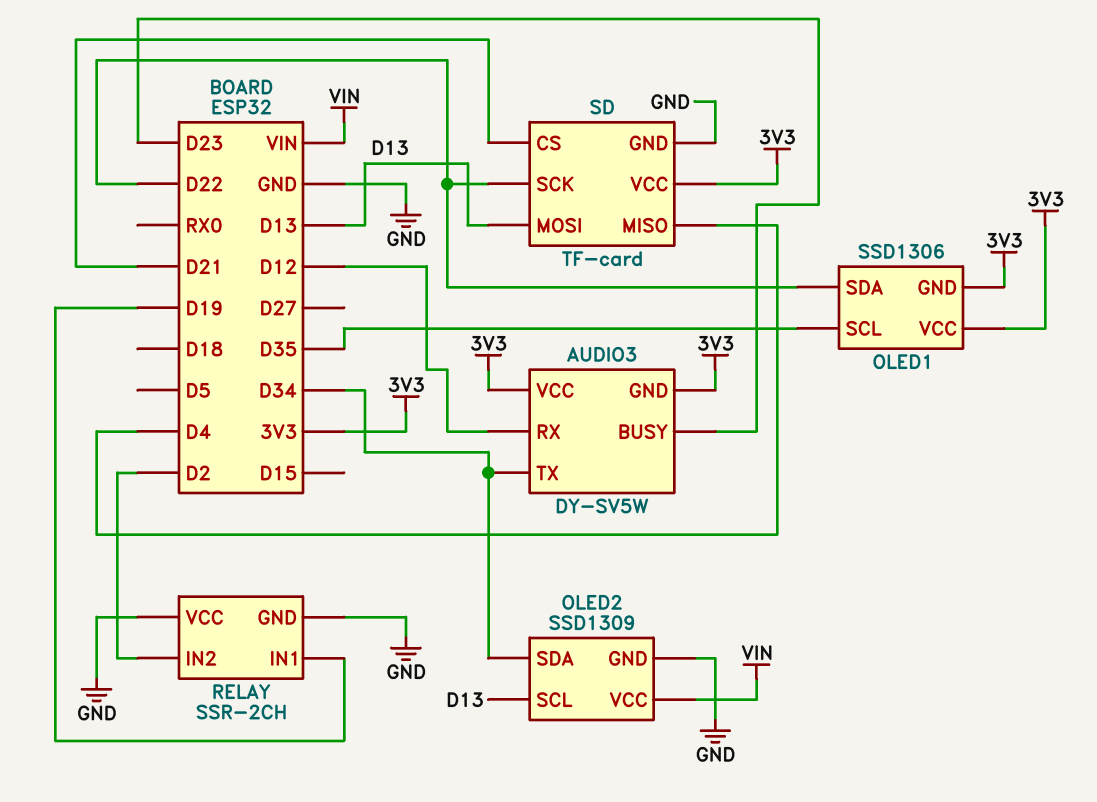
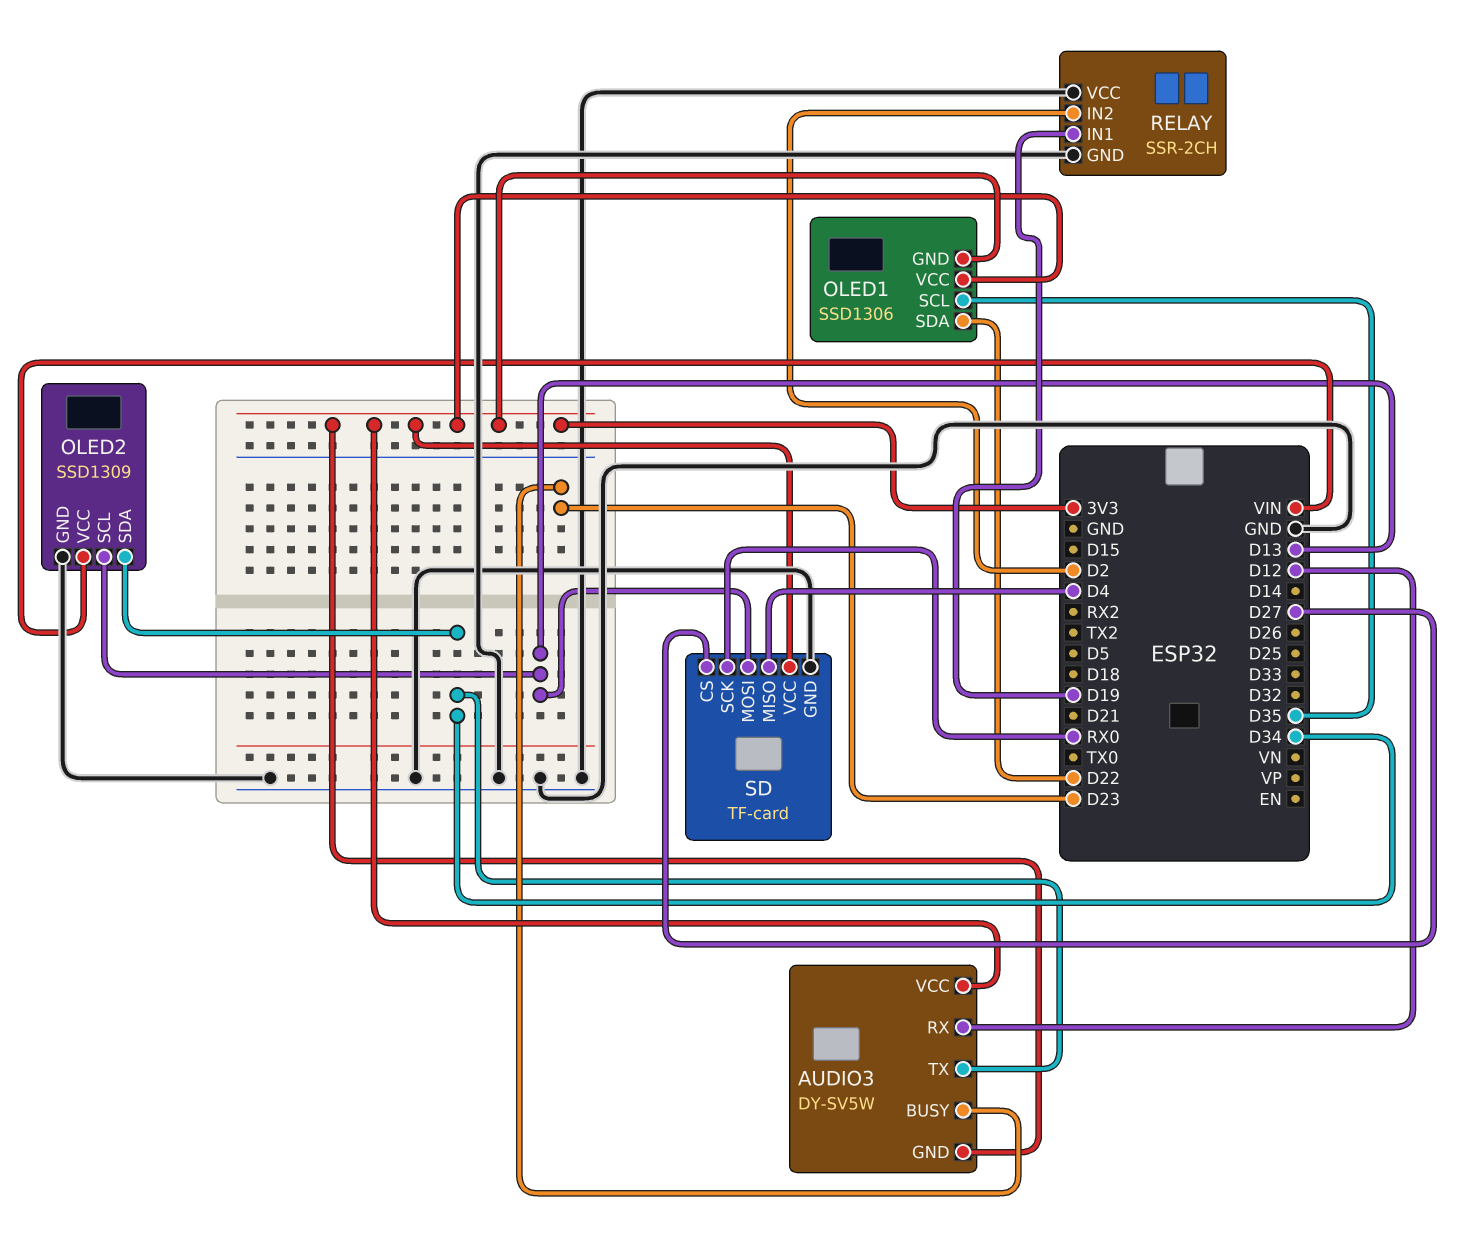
SD pin CS: D21 -> D27
SD pin SCK: D22 -> RX0

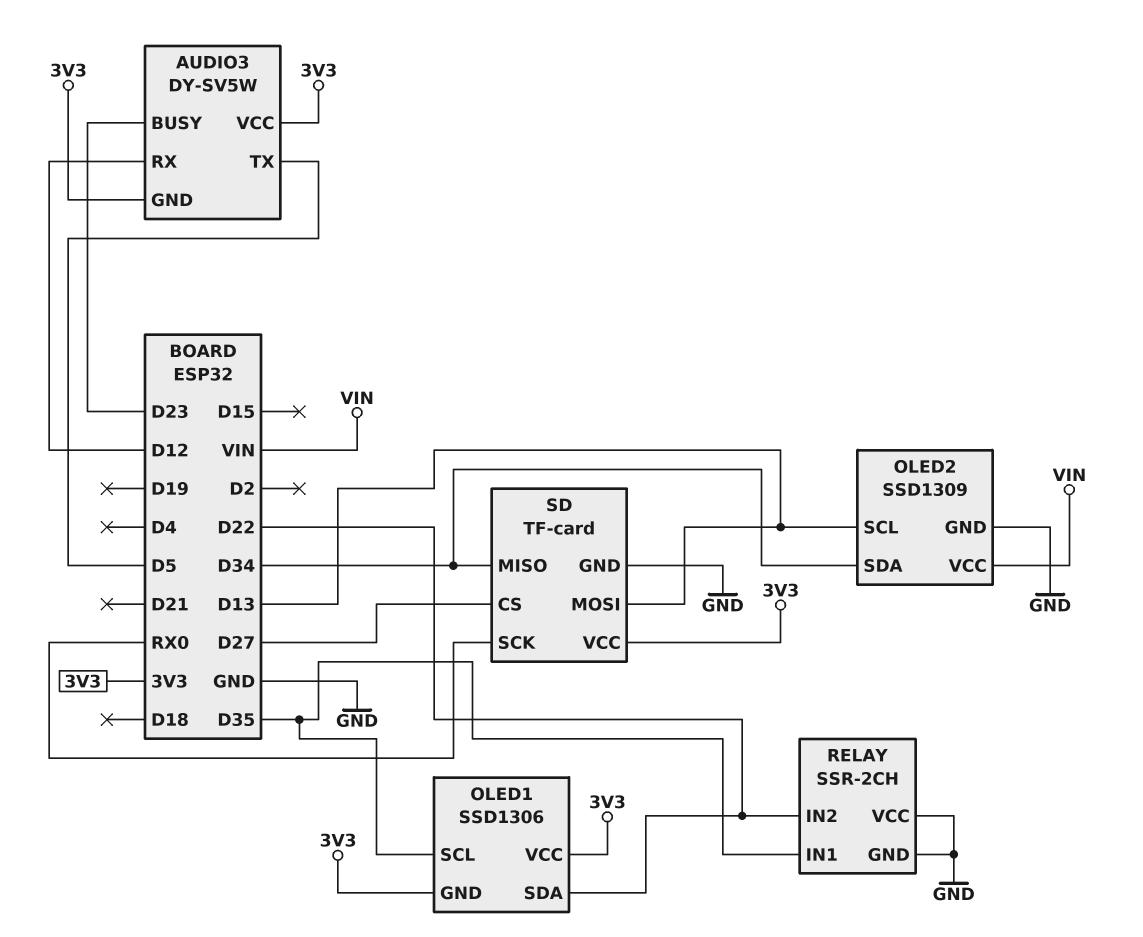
AUDIO3 pin TX: D34 -> D5
RELAY pin IN1: D19 -> D35
RELAY pin IN2: D2 -> D22
SD pin MISO: D4 -> D34

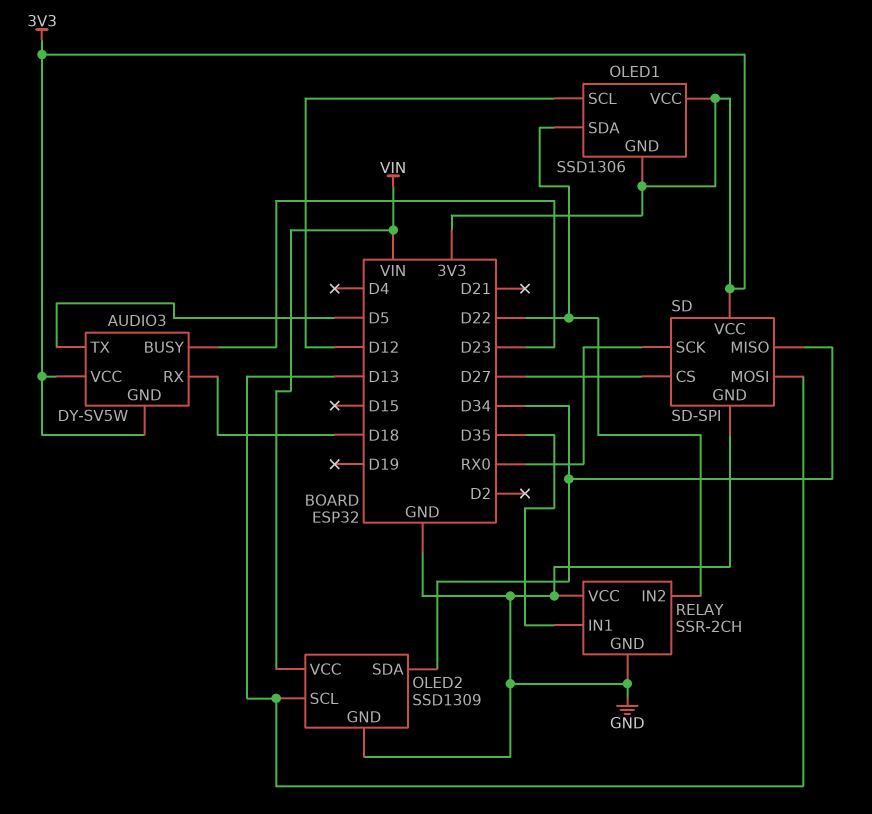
AUDIO3 pin RX: D12 -> D18
OLED1 pin SCL: D35 -> D12
SD: TF-card -> SD-SPI

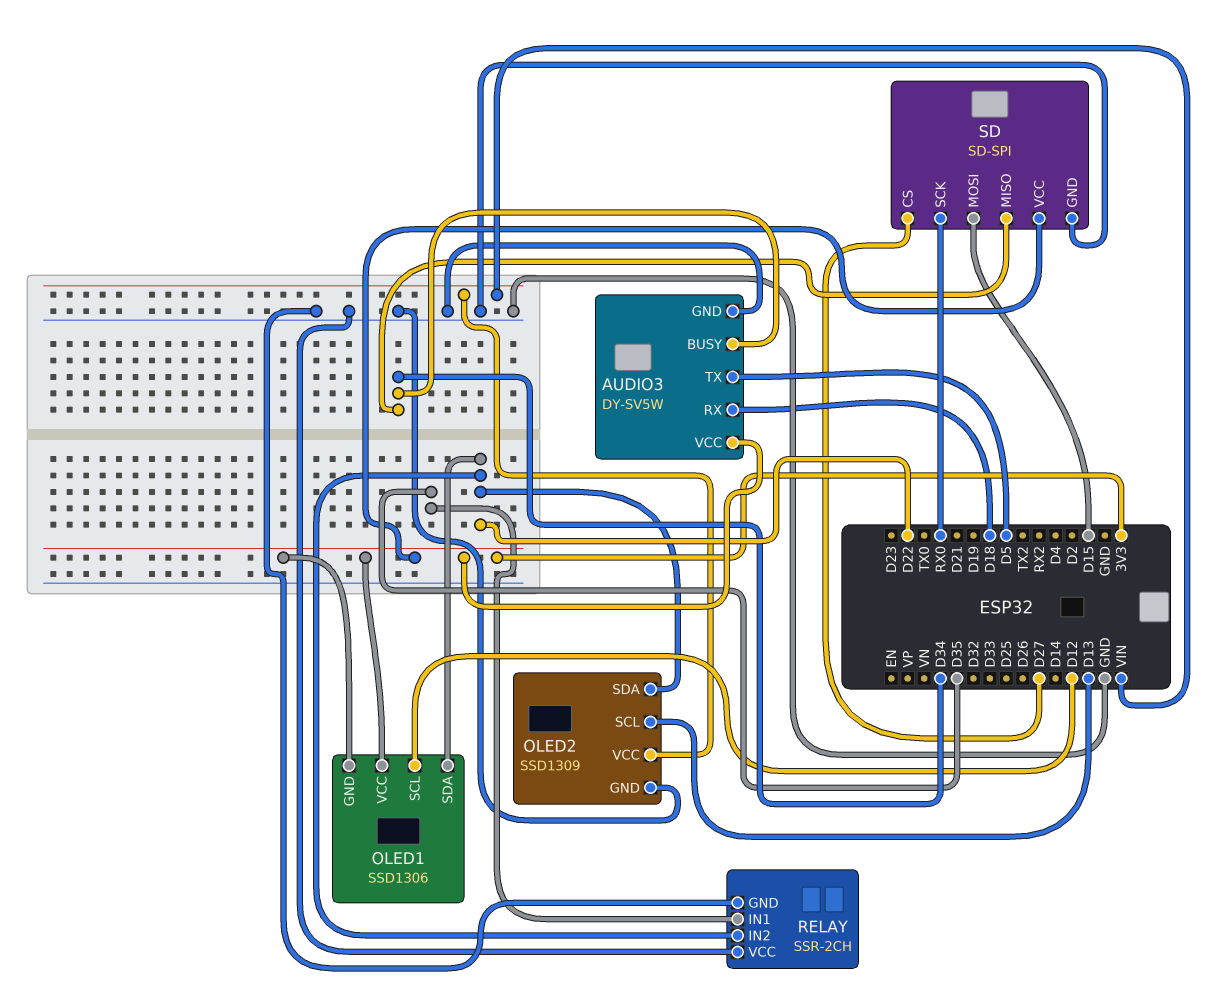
AUDIO3 pin BUSY: D23 -> D34
AUDIO3 pin GND: 3V3 -> GND
OLED2 pin SDA: D34 -> D22
SD pin MOSI: D13 -> D15

